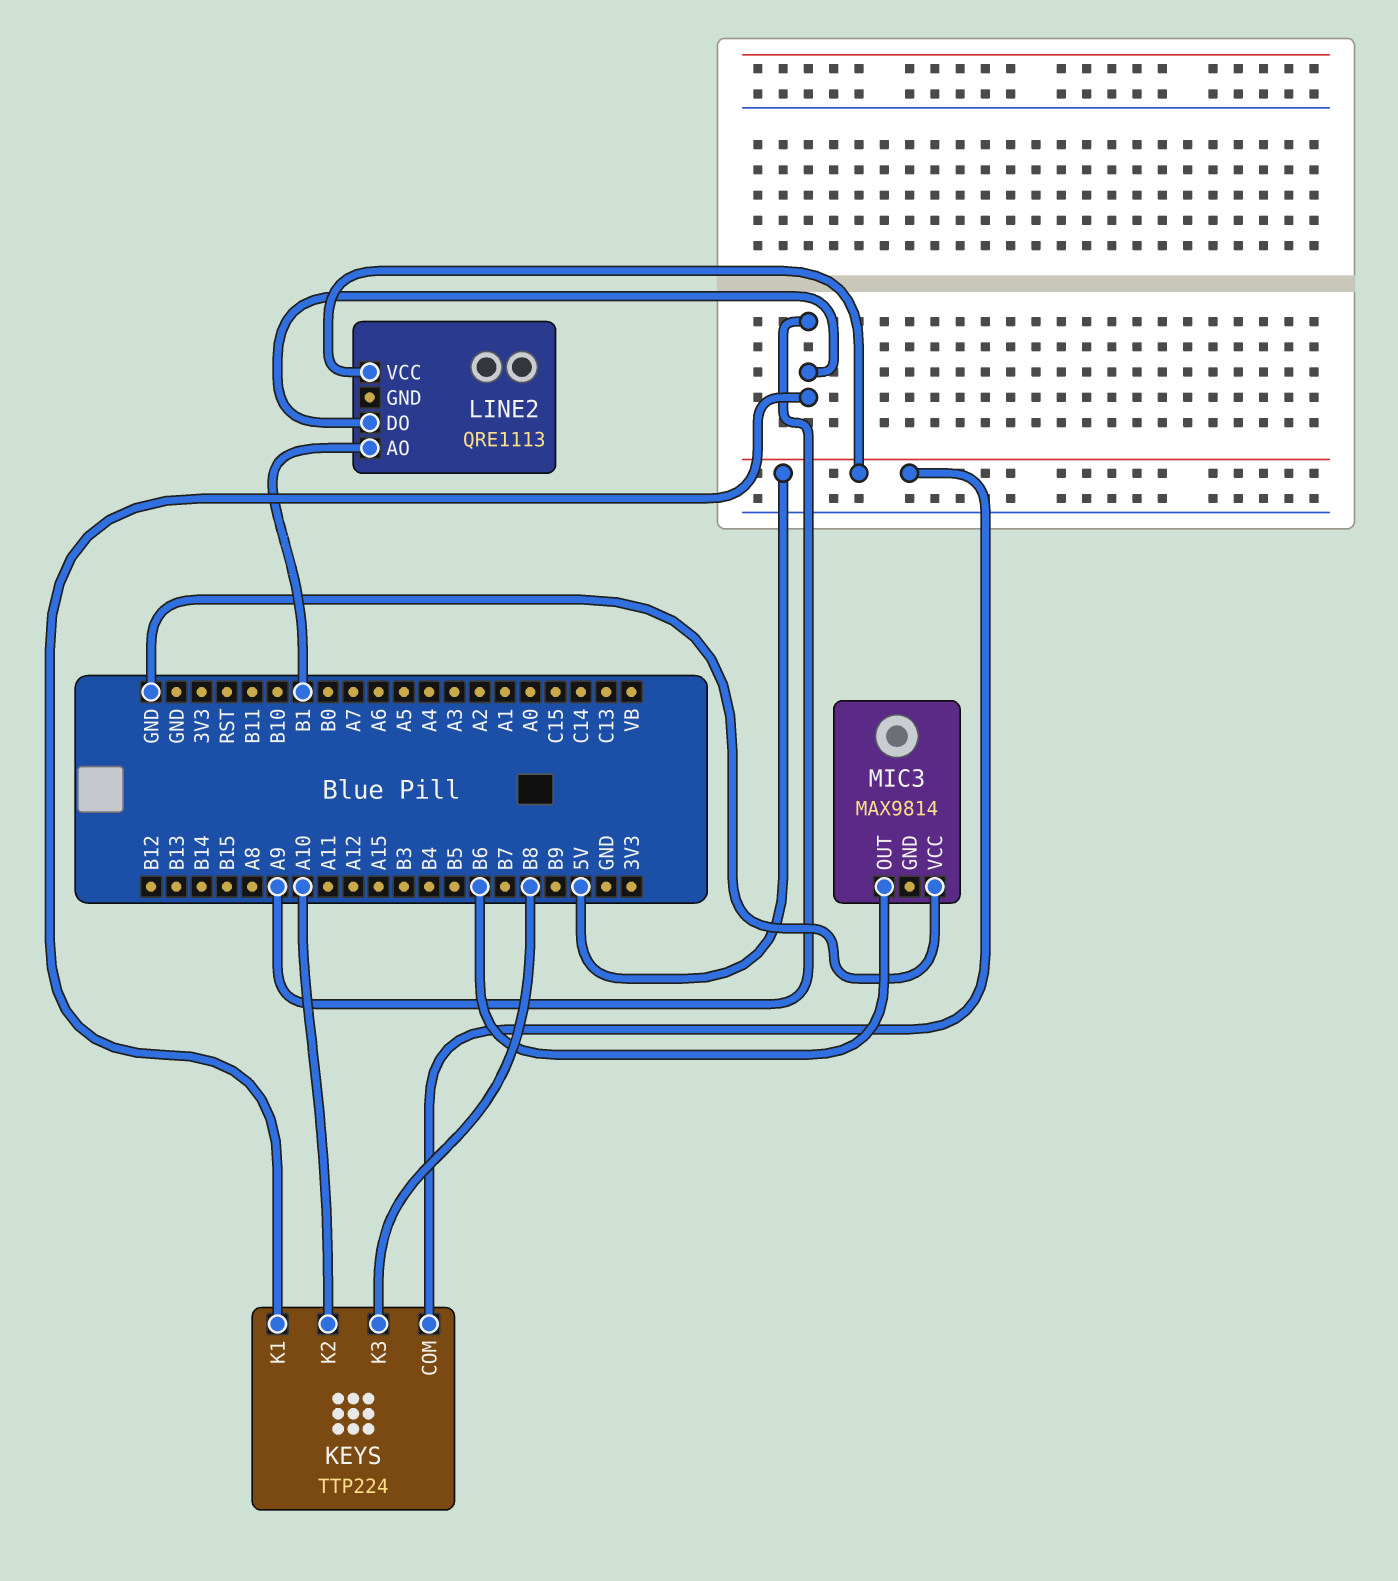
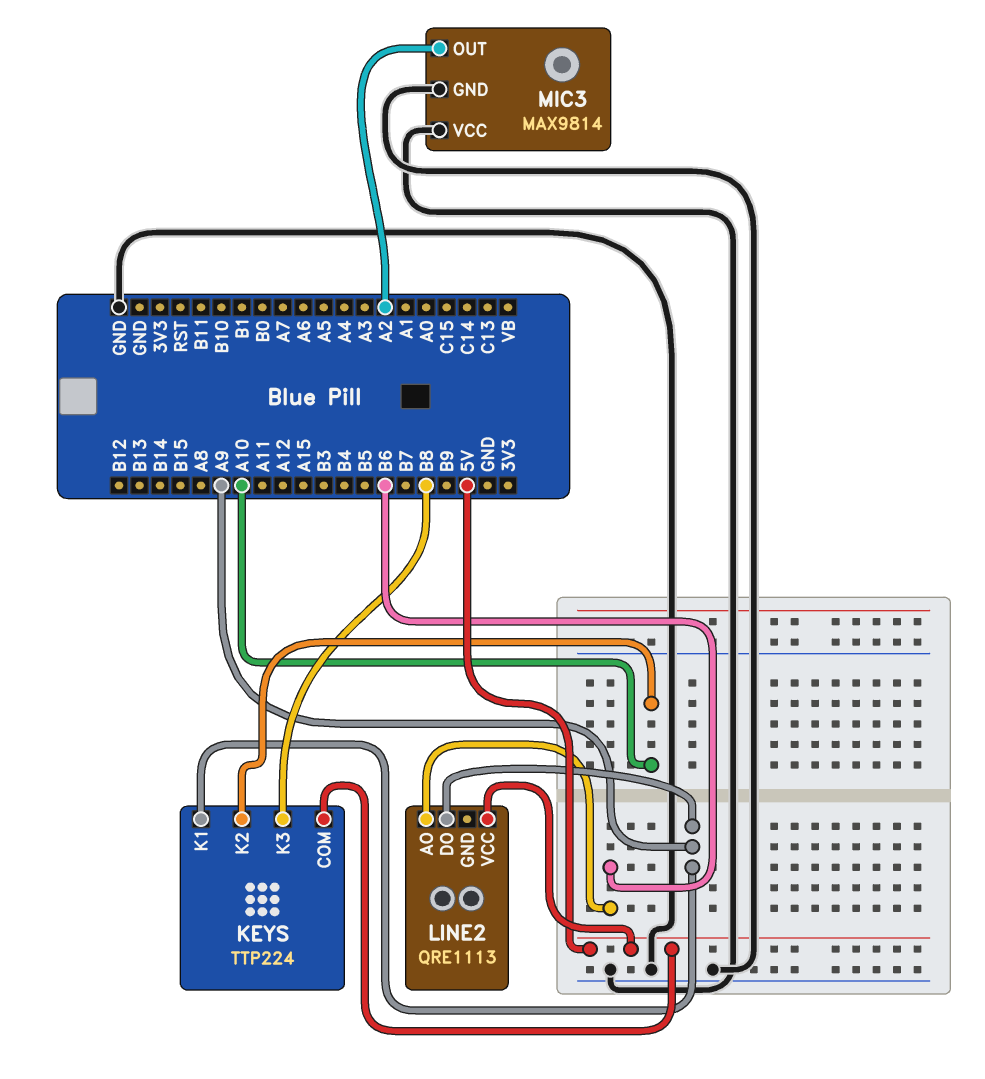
LINE2 pin AO: B1 -> B6
MIC3 pin GND: none -> GND
MIC3 pin OUT: B6 -> A2

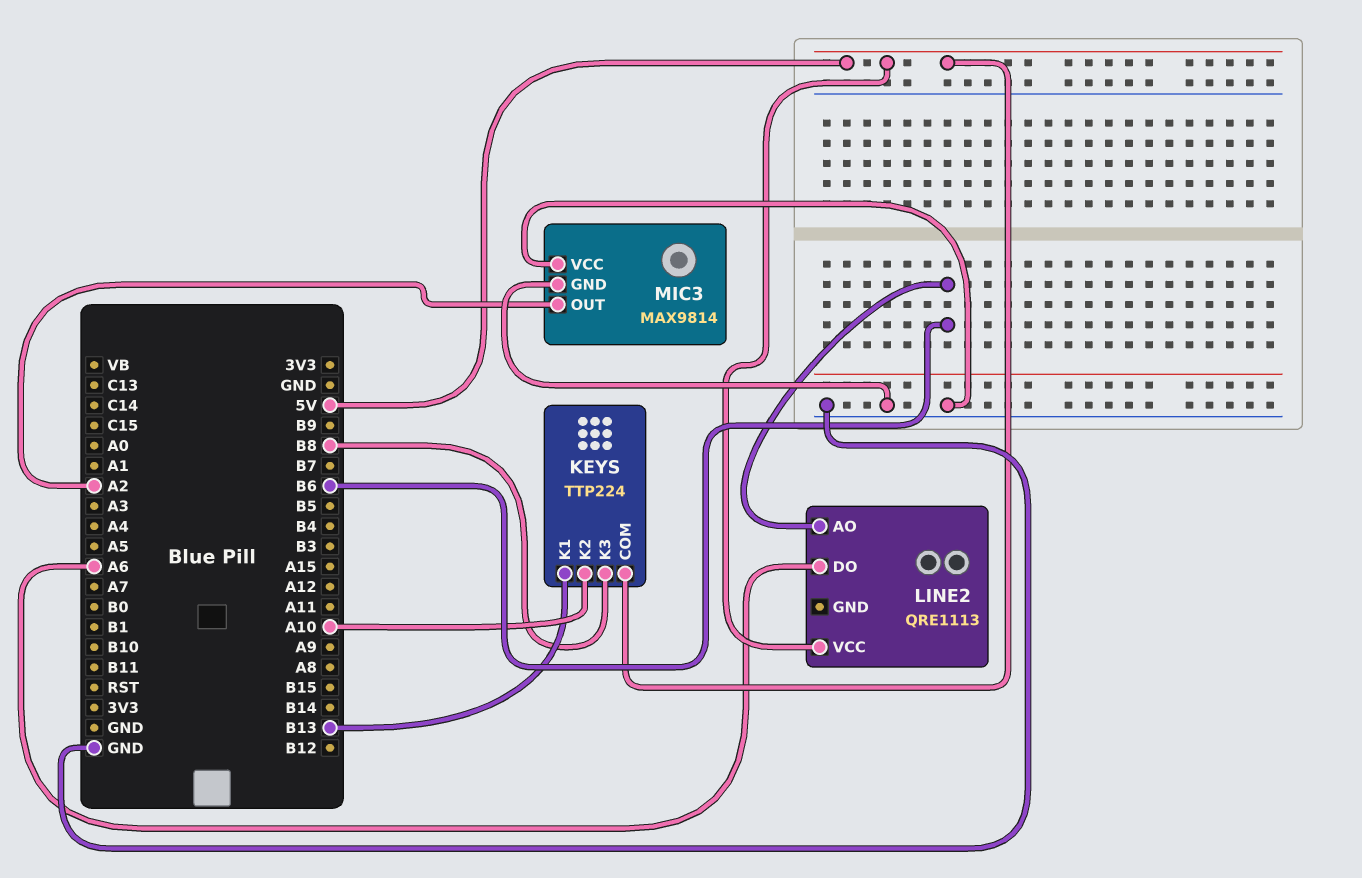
KEYS pin K1: A9 -> B13
LINE2 pin DO: A9 -> A6

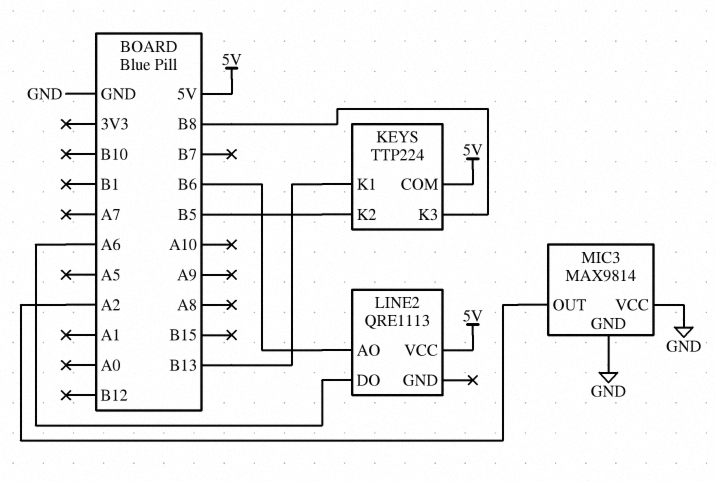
KEYS pin K2: A10 -> B5

